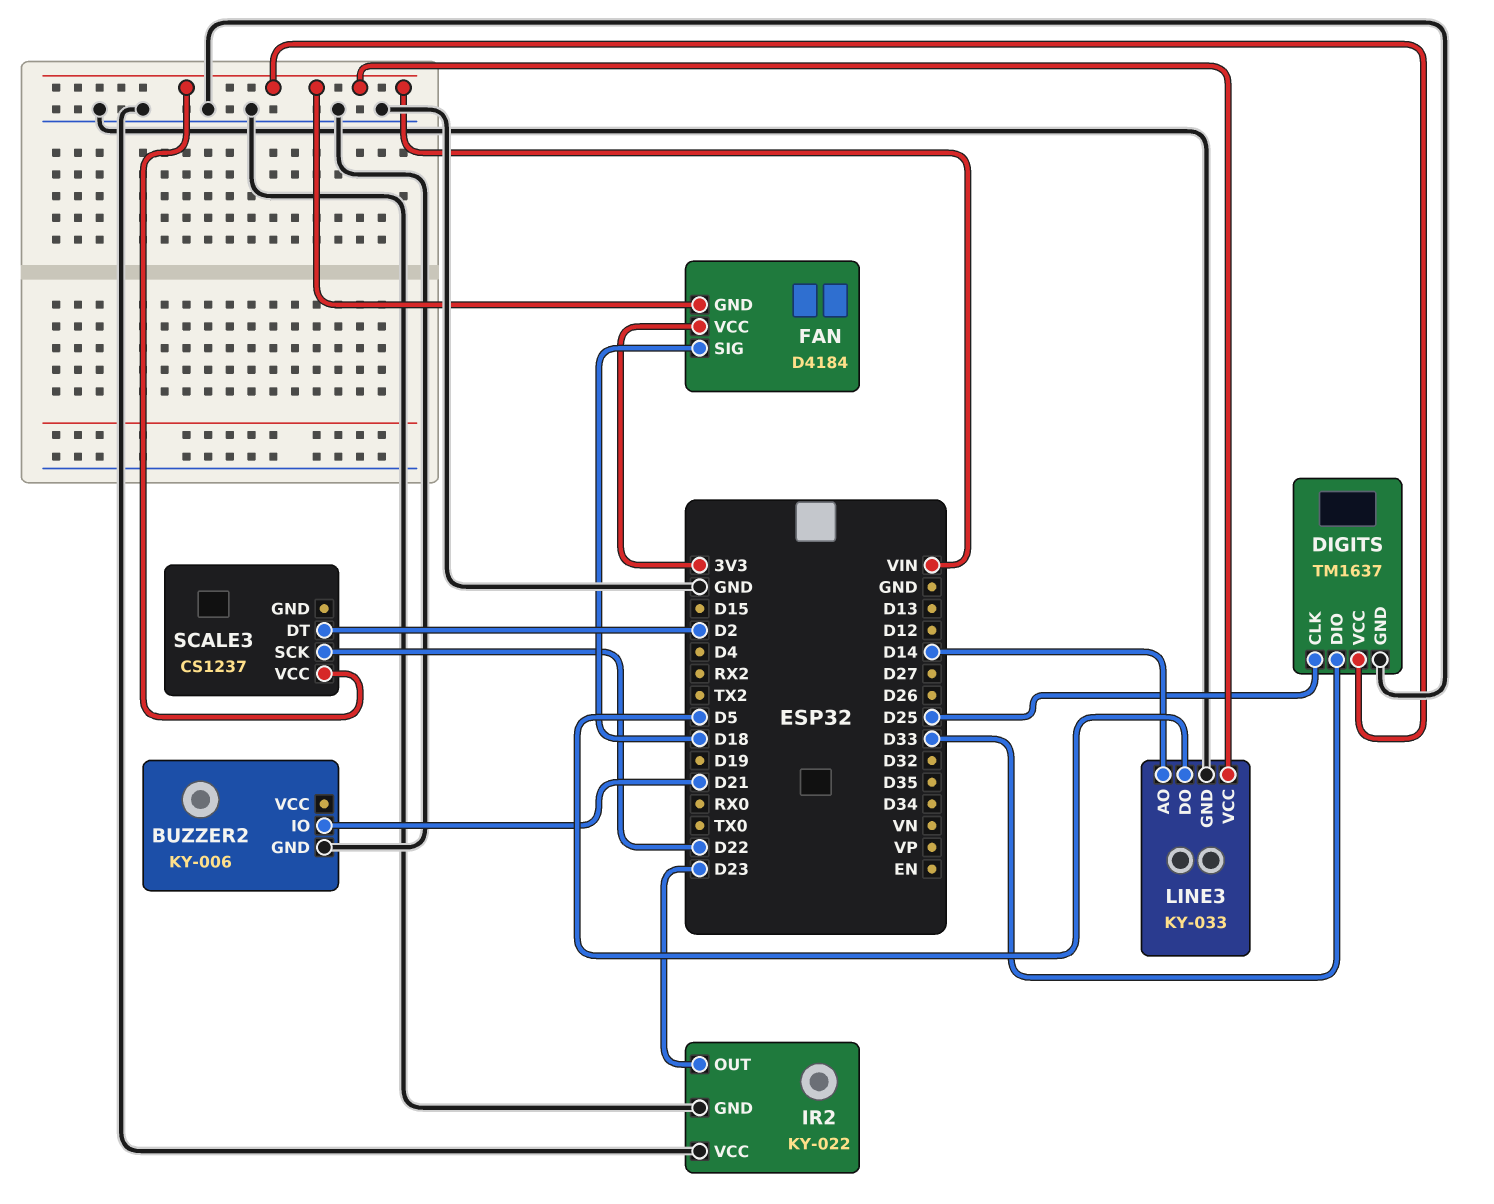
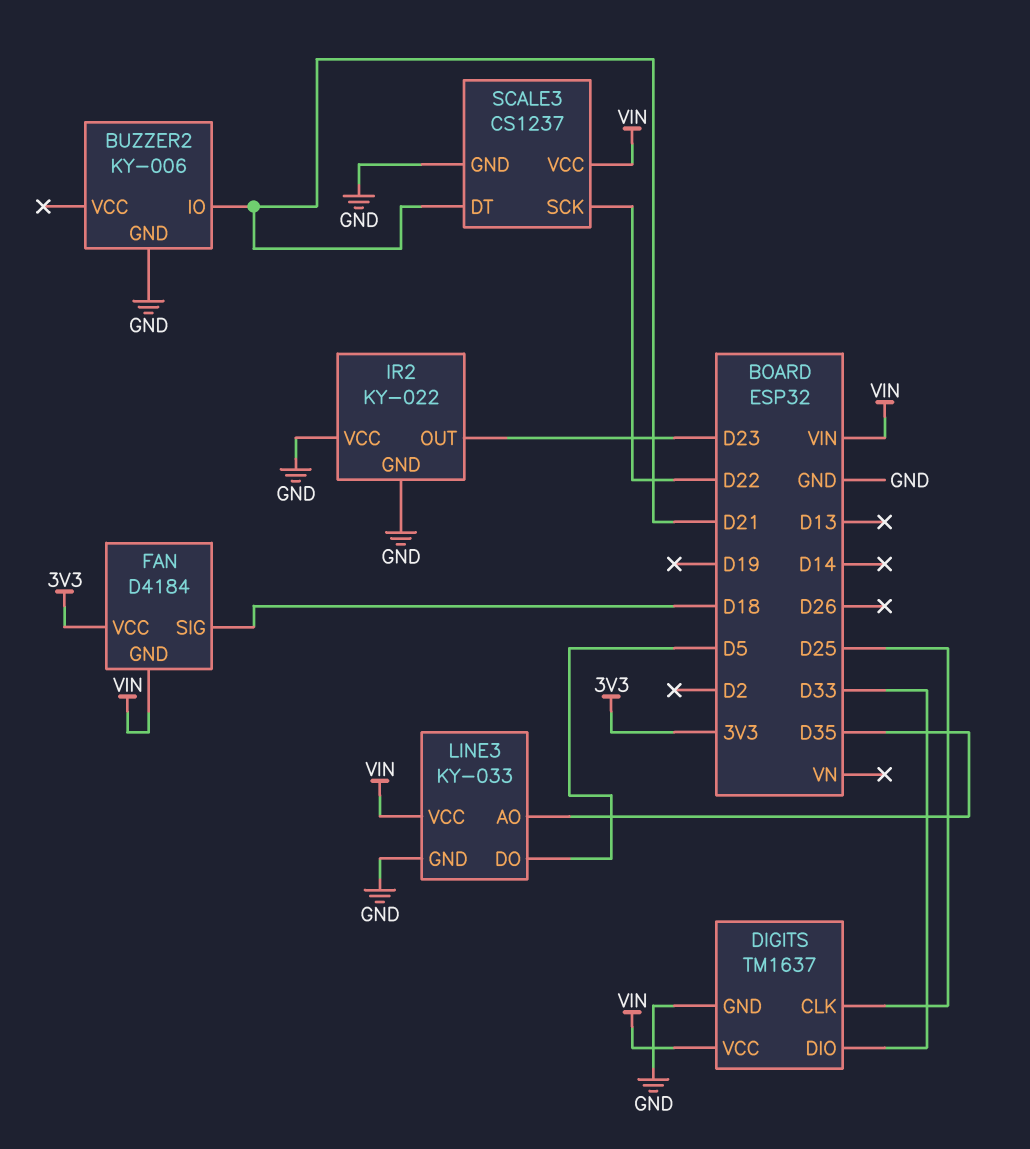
LINE3 pin AO: D14 -> D35
SCALE3 pin DT: D2 -> D21
SCALE3 pin GND: none -> GND

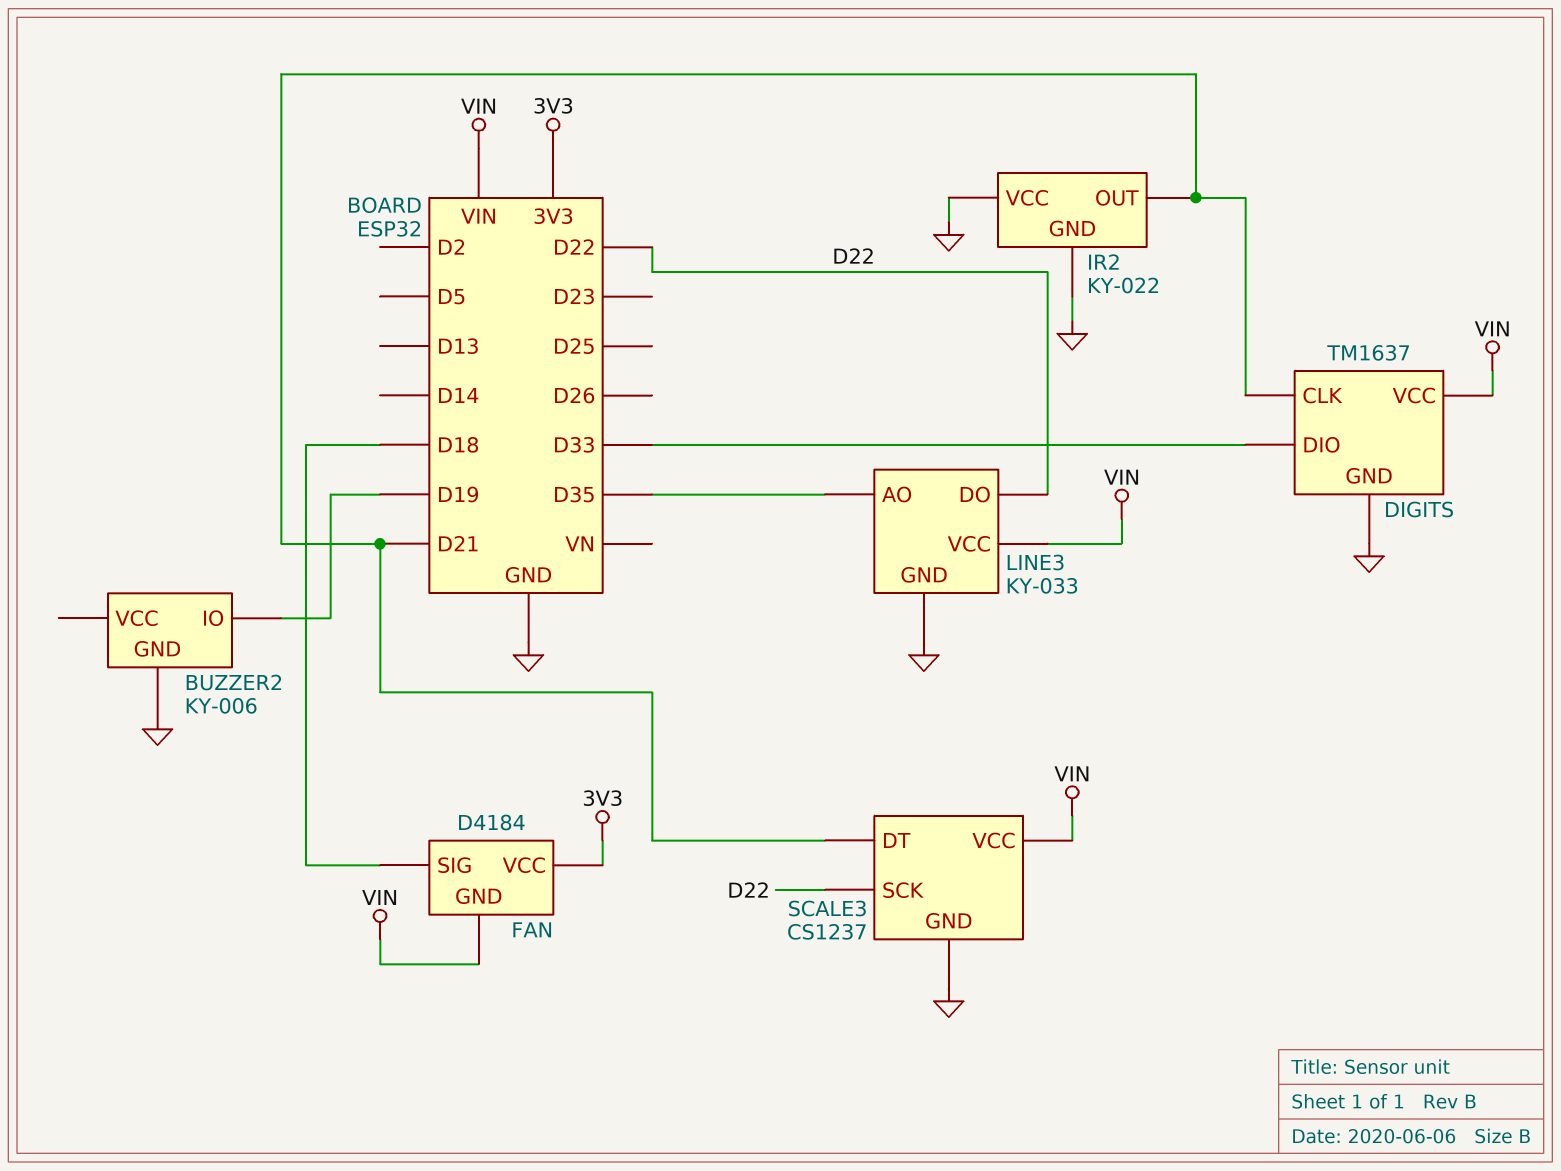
BUZZER2 pin IO: D21 -> D19
DIGITS pin CLK: D25 -> D21
IR2 pin OUT: D23 -> D21
LINE3 pin DO: D5 -> D22

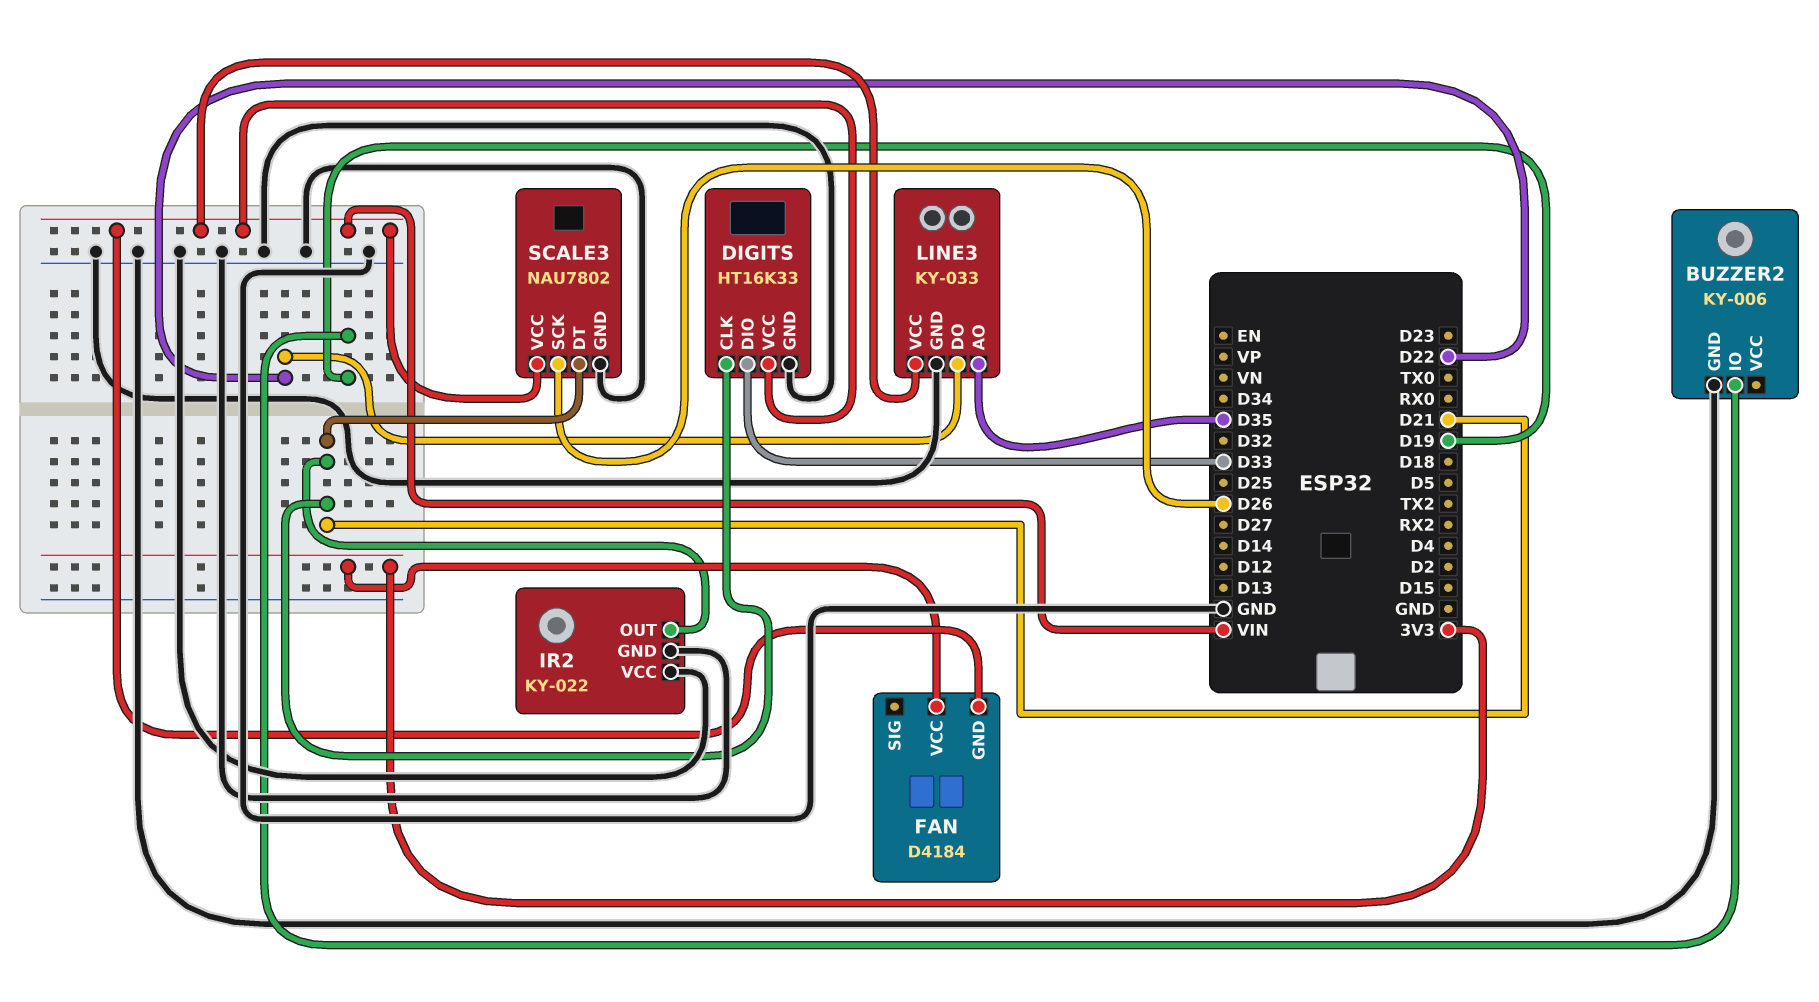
DIGITS: TM1637 -> HT16K33
FAN pin SIG: D18 -> none
SCALE3: CS1237 -> NAU7802
SCALE3 pin SCK: D22 -> D26

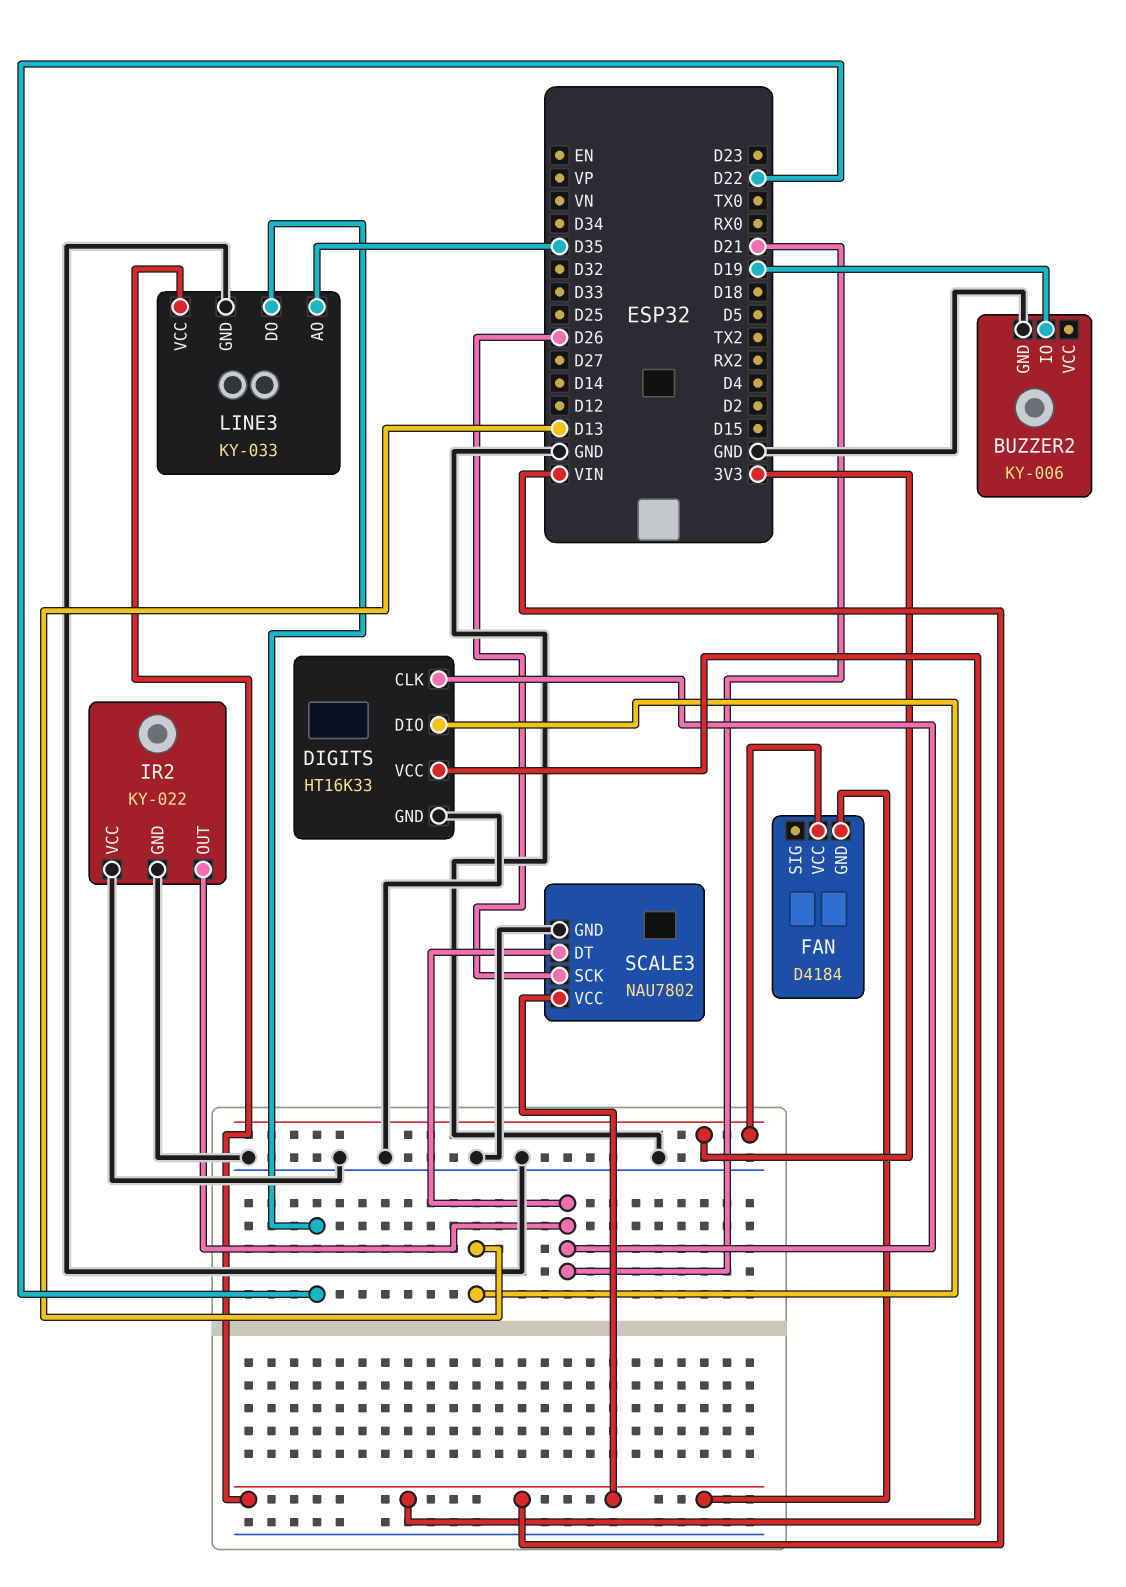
DIGITS pin DIO: D33 -> D13

